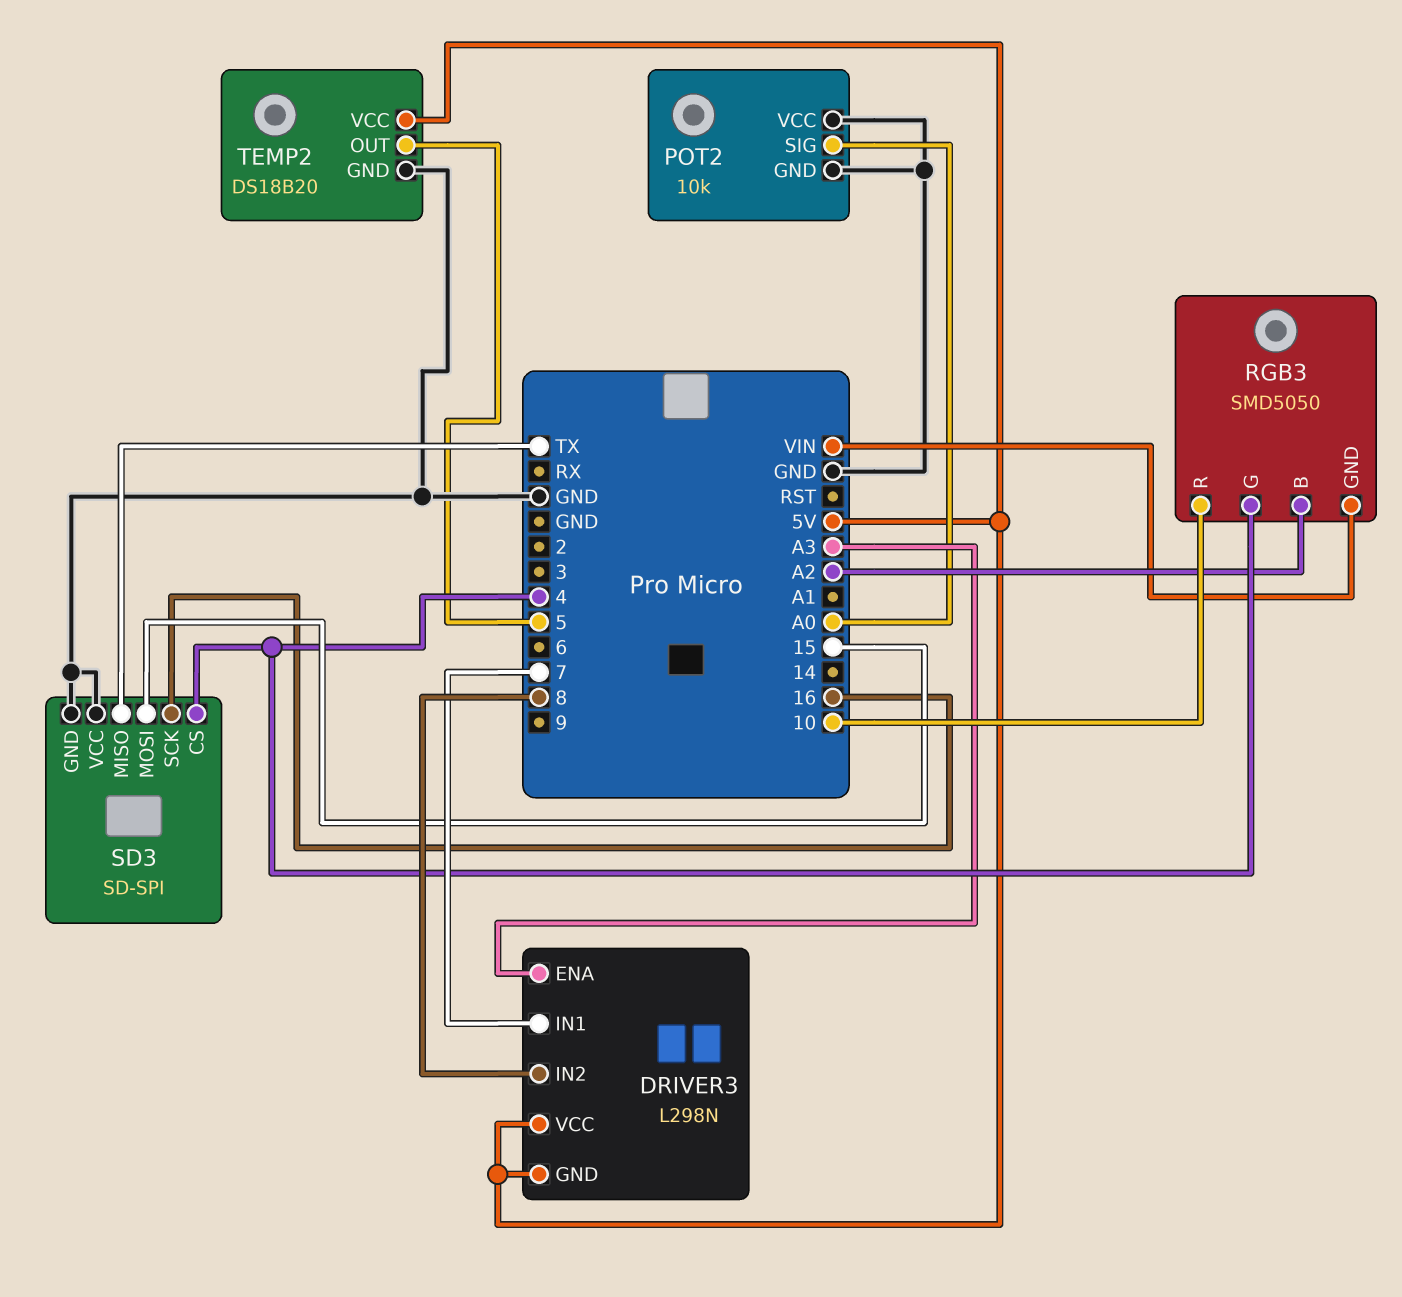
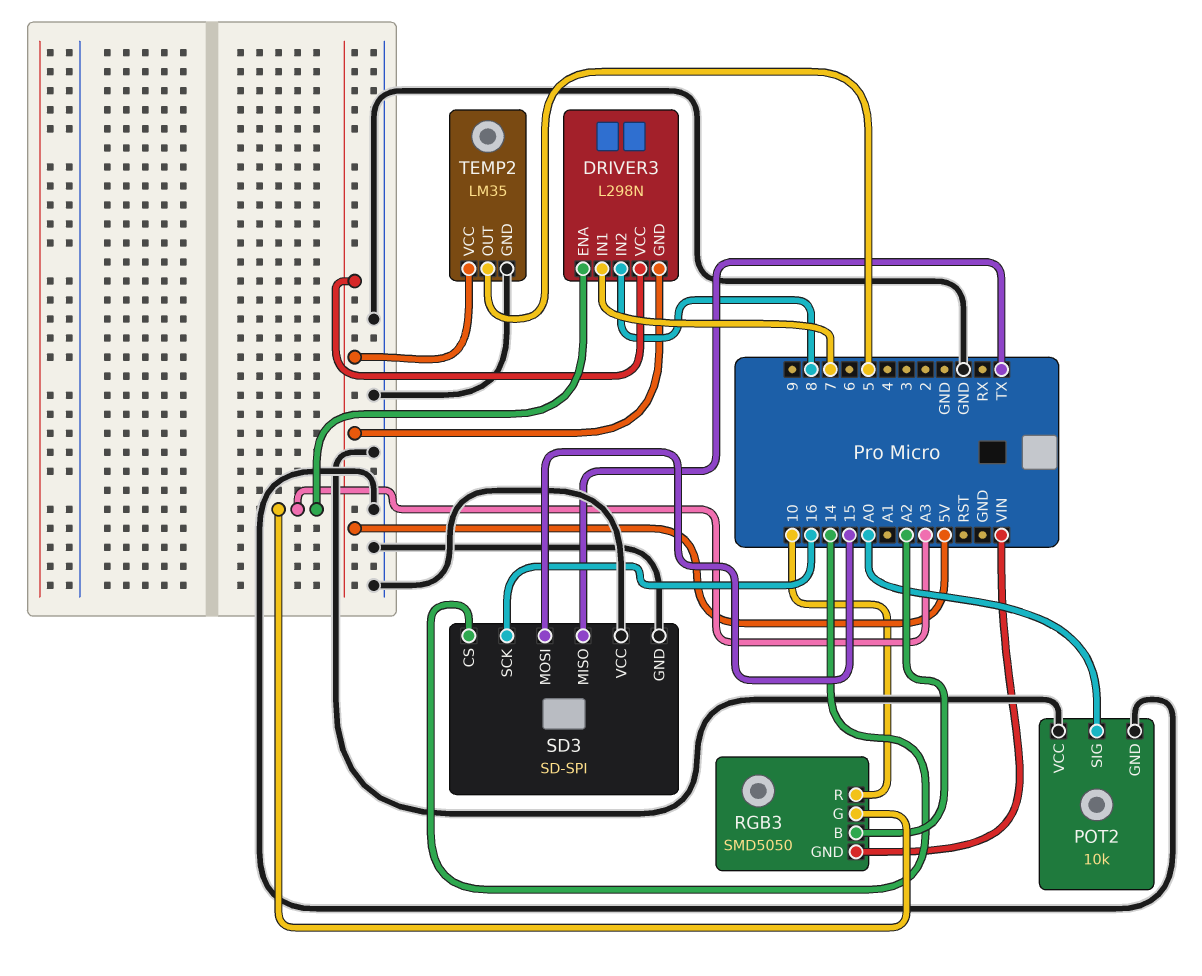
RGB3 pin G: 4 -> A3
SD3 pin CS: 4 -> 14
TEMP2: DS18B20 -> LM35

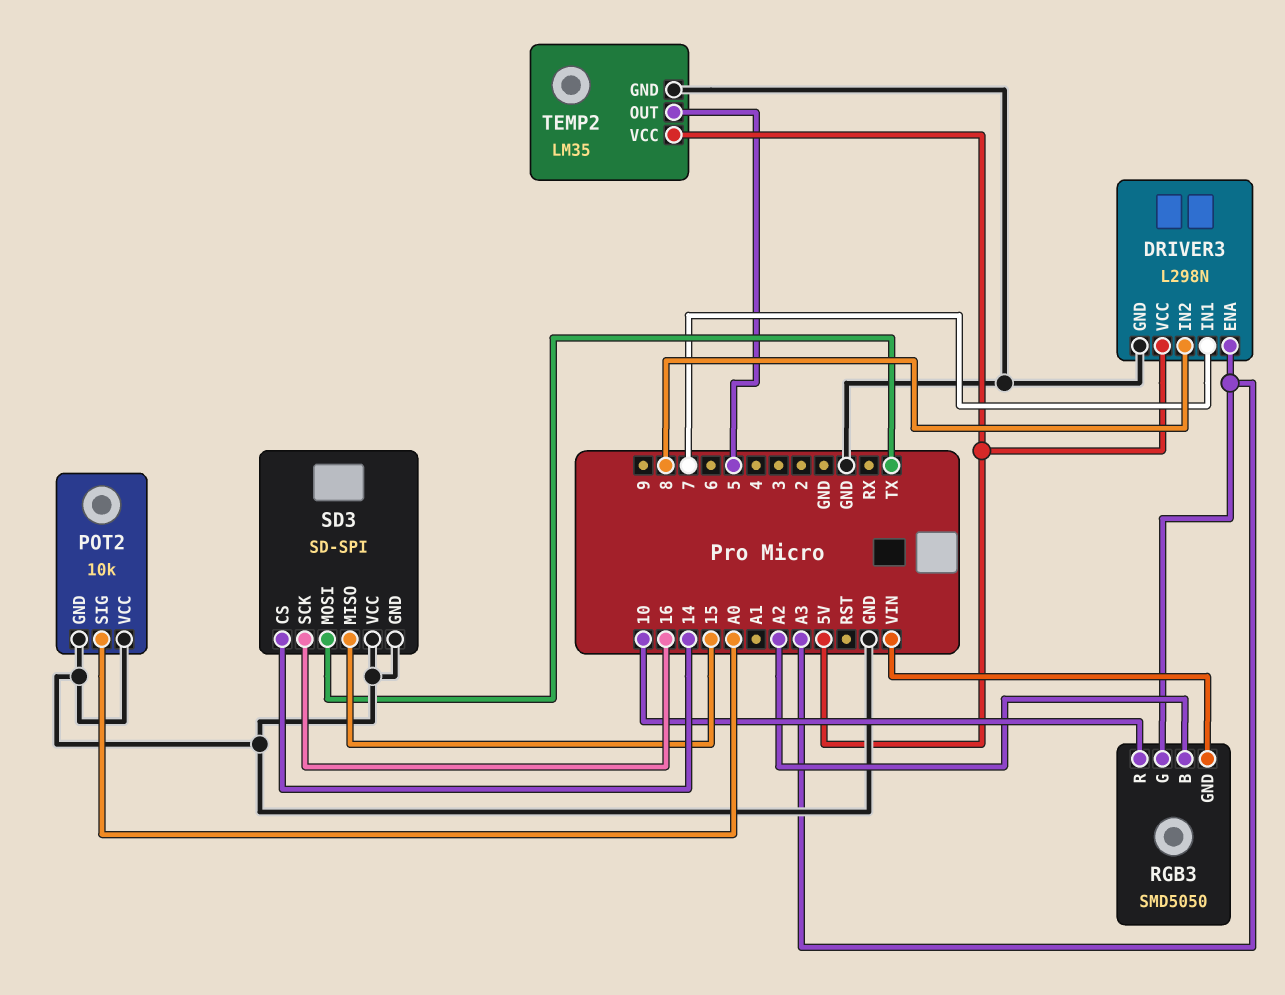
DRIVER3 pin GND: 5V -> GND
SD3 pin MISO: TX -> 15
SD3 pin MOSI: 15 -> TX

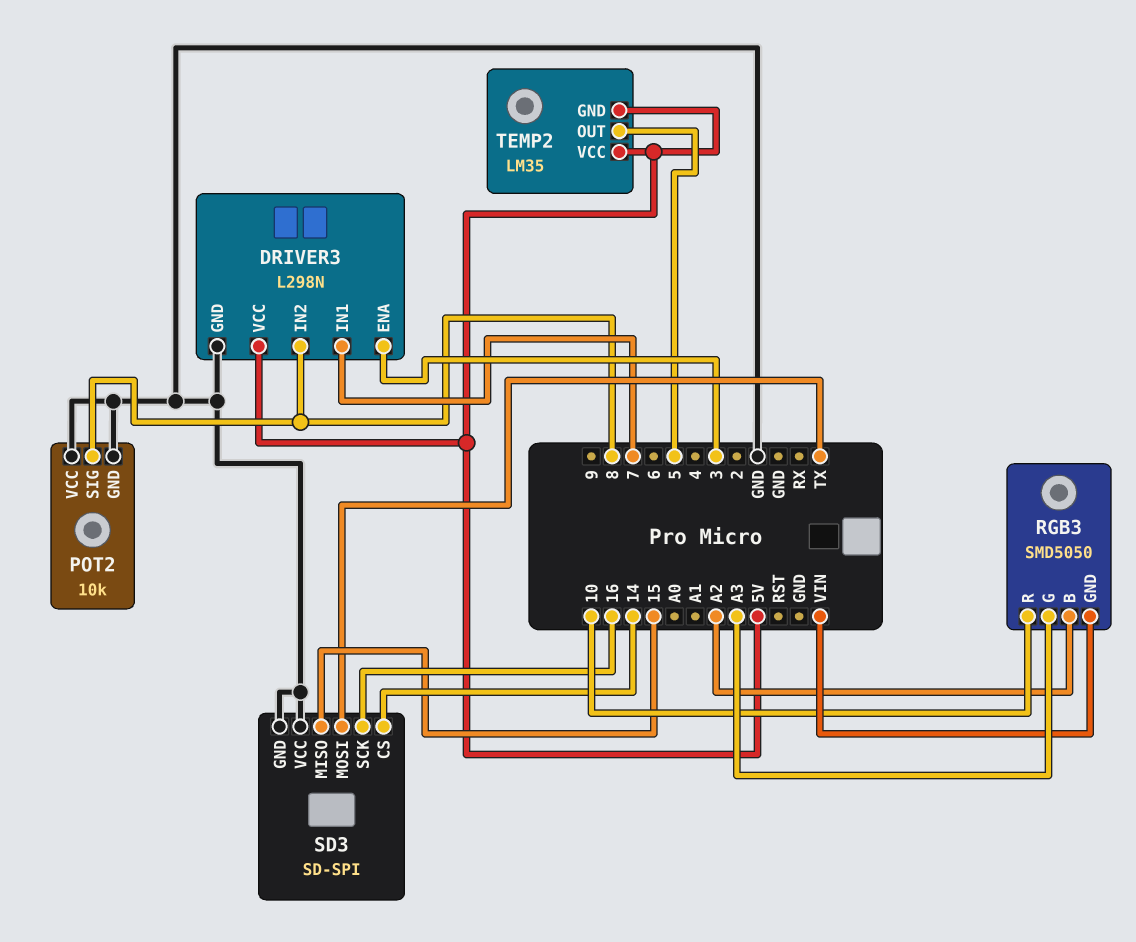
DRIVER3 pin ENA: A3 -> 3
POT2 pin SIG: A0 -> 8
TEMP2 pin GND: GND -> 5V

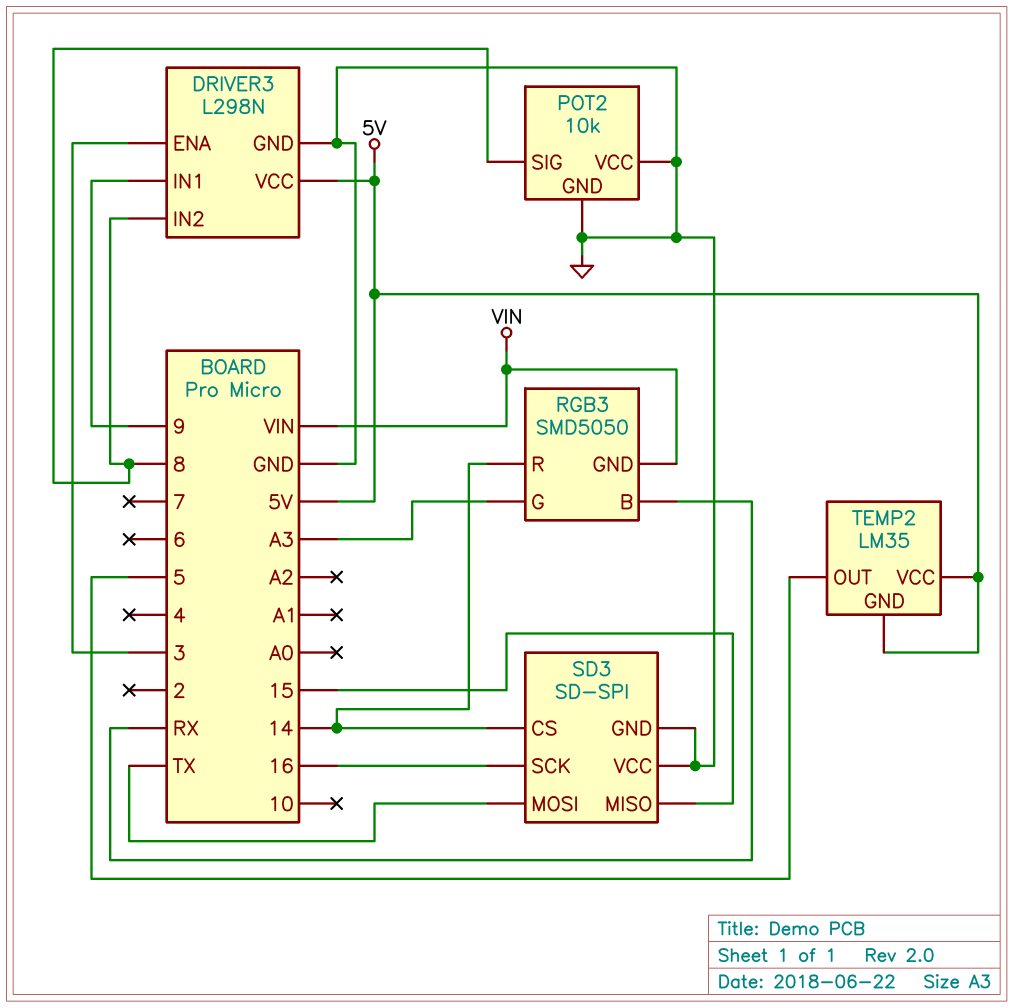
DRIVER3 pin IN1: 7 -> 9
RGB3 pin B: A2 -> RX
RGB3 pin R: 10 -> 14

